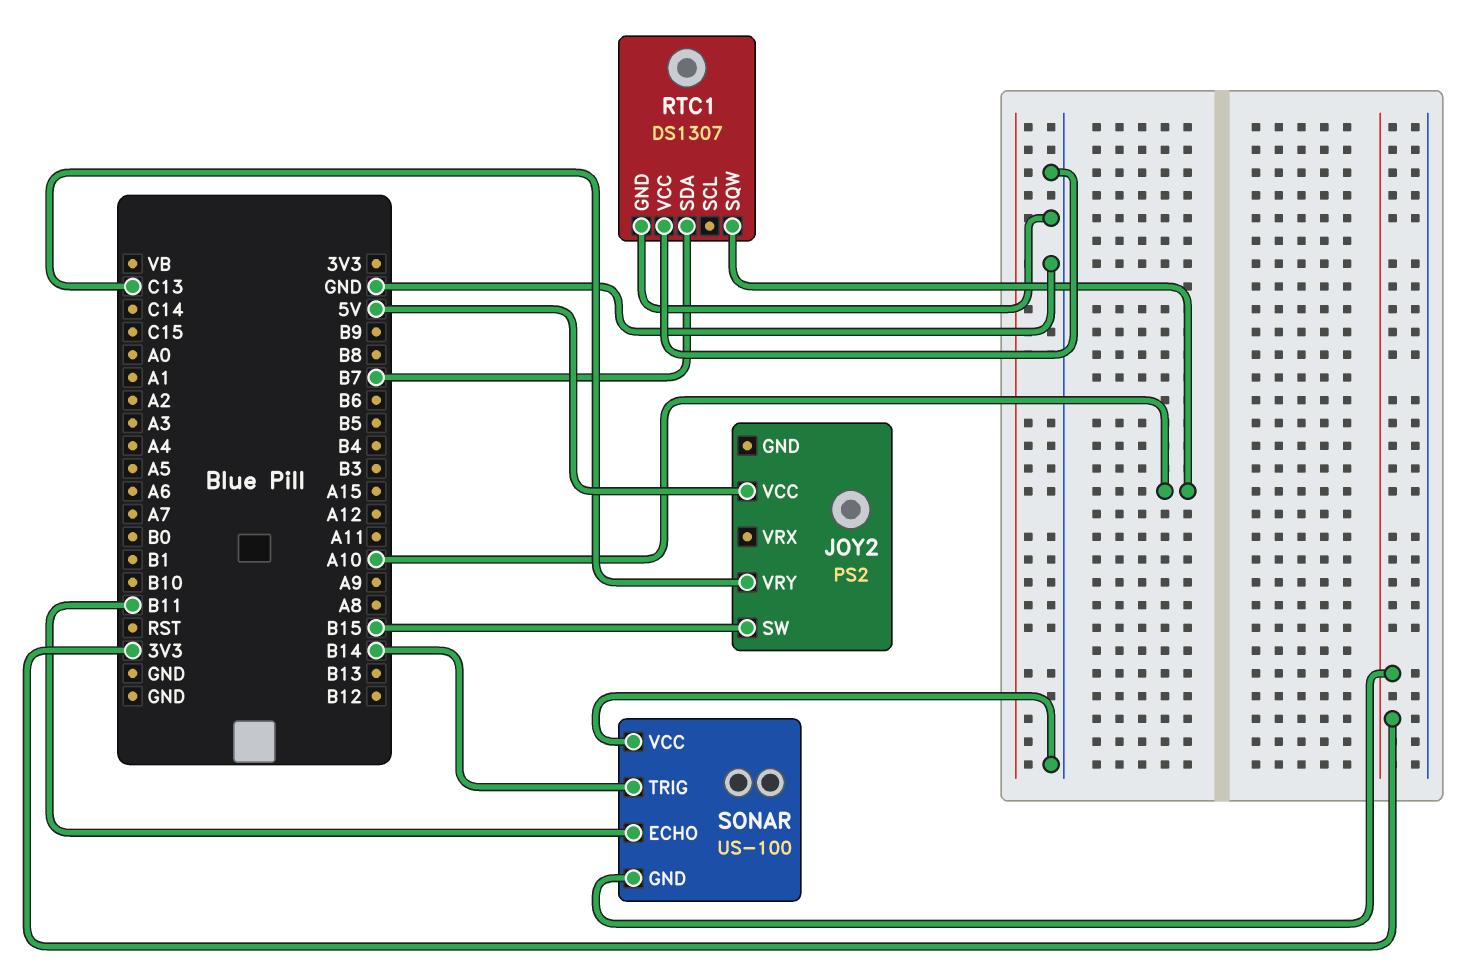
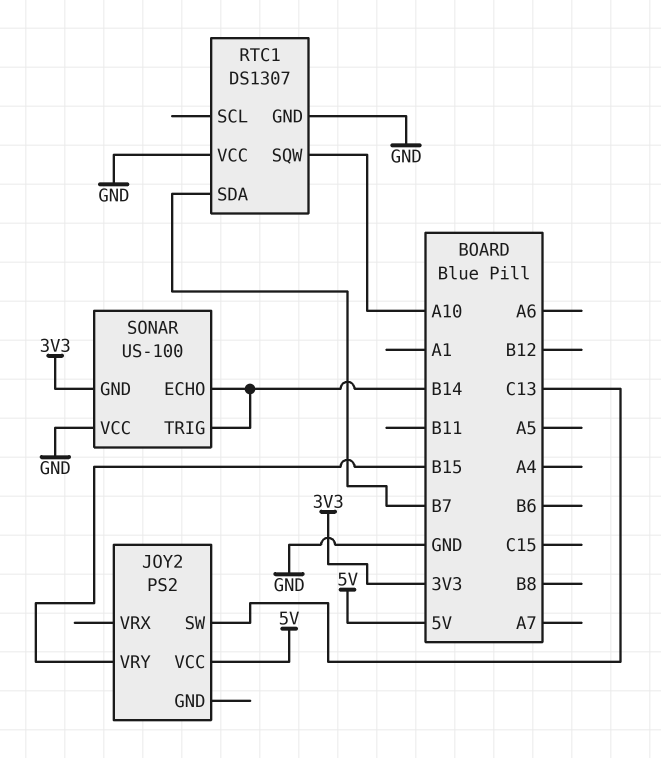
JOY2 pin SW: B15 -> C13
JOY2 pin VRY: C13 -> B15
SONAR pin ECHO: B11 -> B14

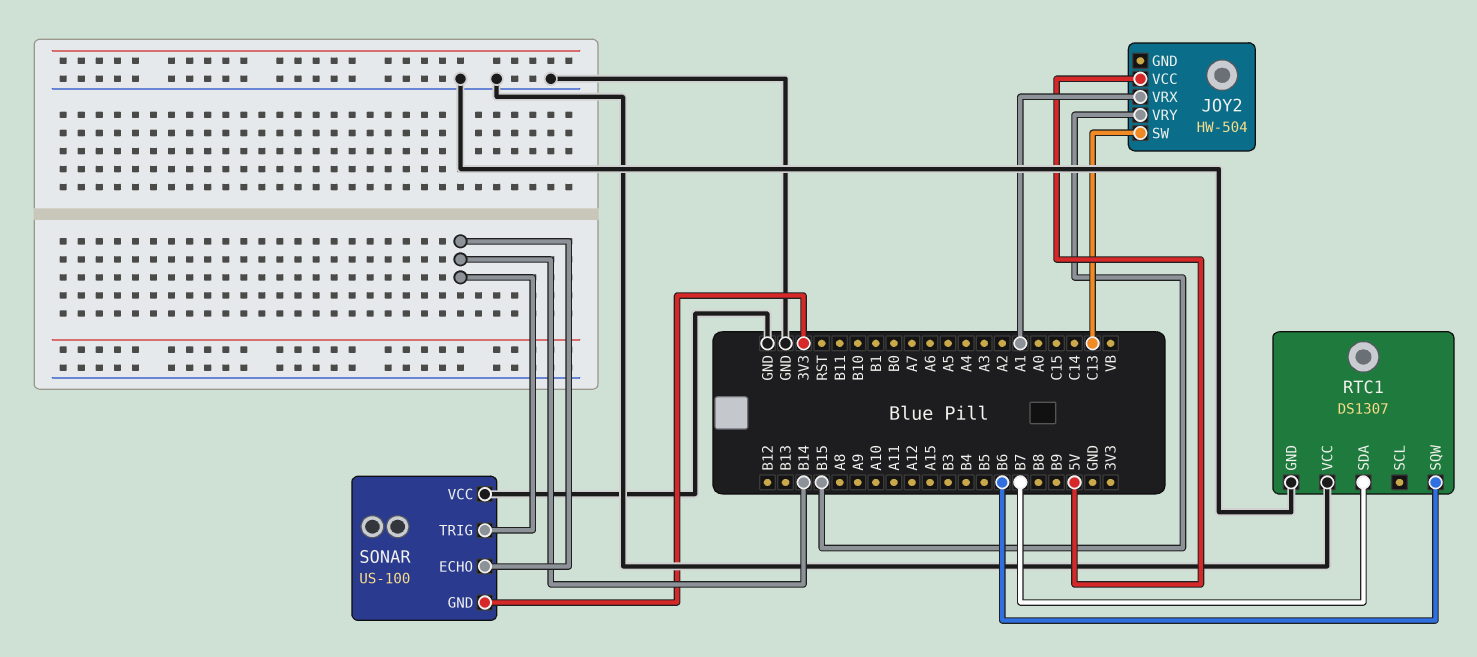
JOY2: PS2 -> HW-504
JOY2 pin VRX: none -> A1
RTC1 pin SQW: A10 -> B6

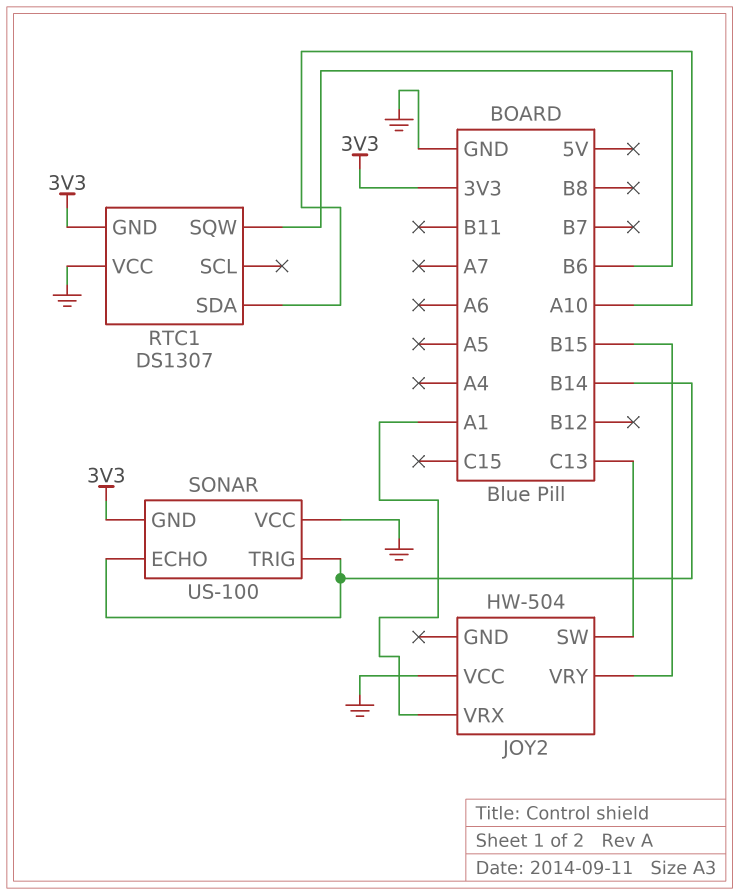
JOY2 pin VCC: 5V -> GND
RTC1 pin GND: GND -> 3V3
RTC1 pin SDA: B7 -> A10

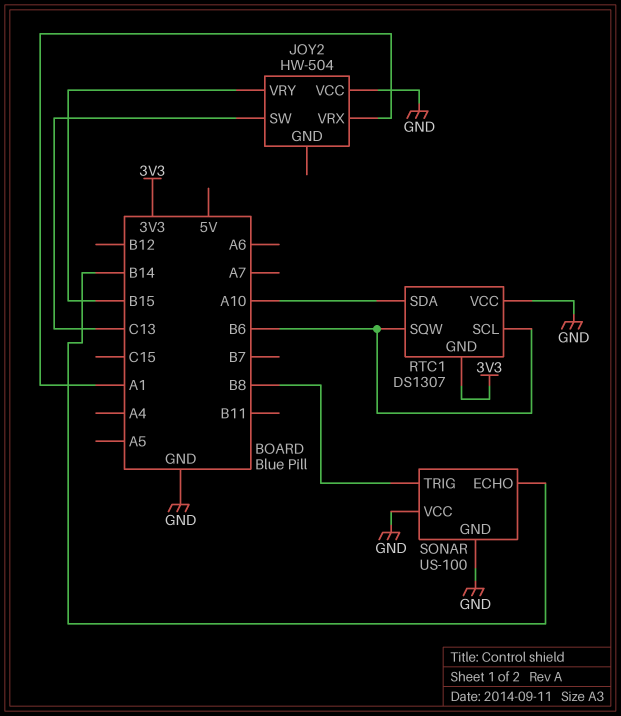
RTC1 pin SCL: none -> B6
SONAR pin GND: 3V3 -> GND
SONAR pin TRIG: B14 -> B8

